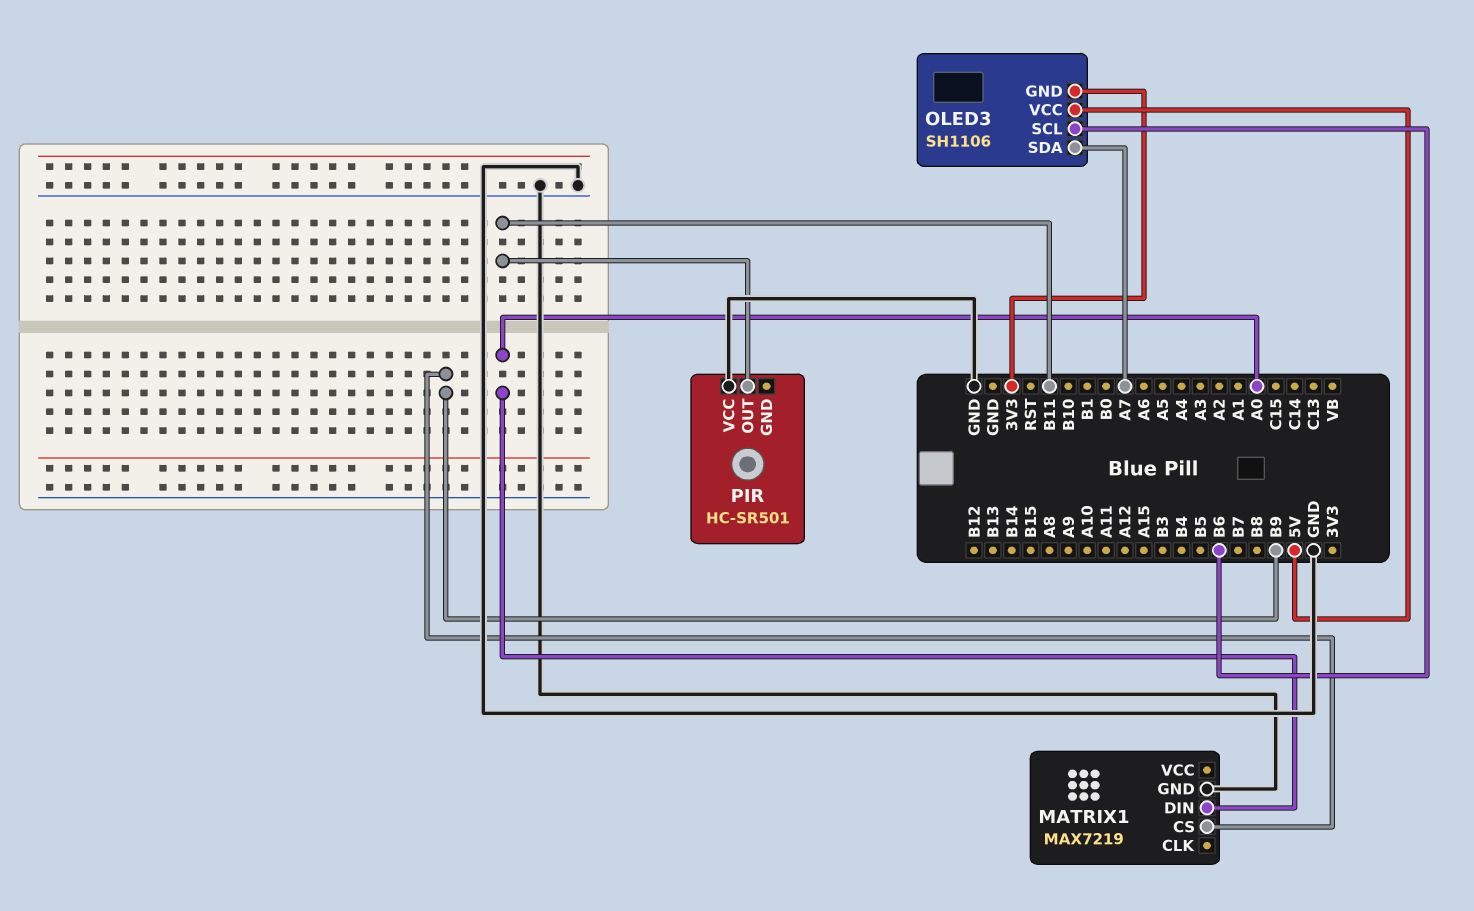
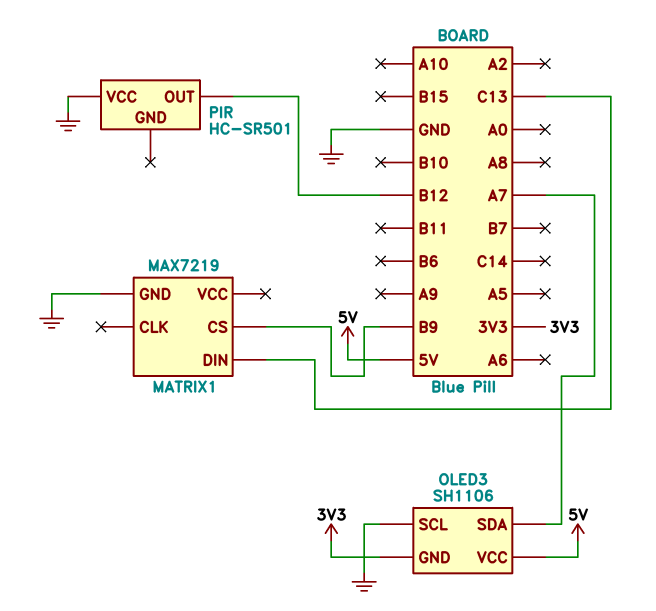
MATRIX1 pin DIN: A0 -> C13
OLED3 pin SCL: B6 -> GND
PIR pin OUT: B11 -> B12

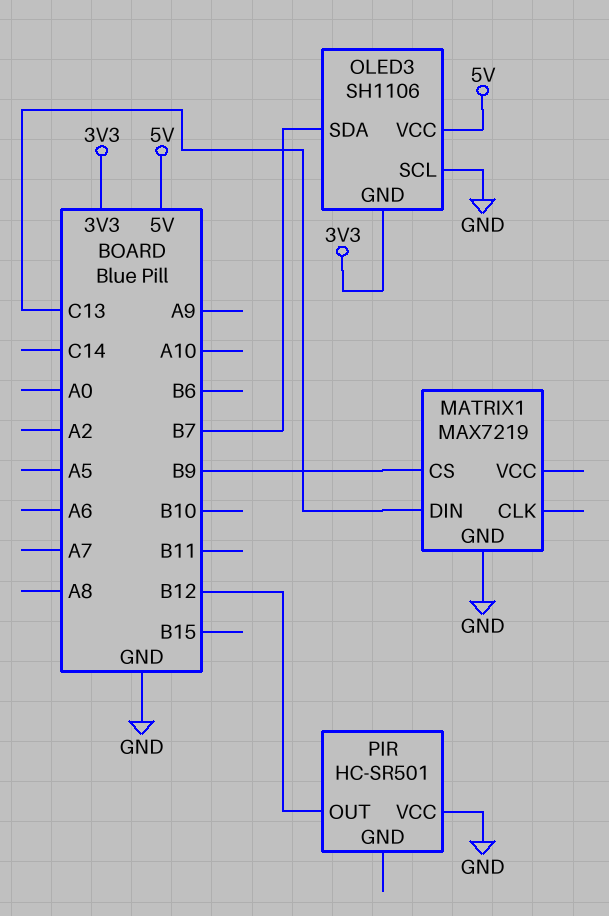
OLED3 pin SDA: A7 -> B7

